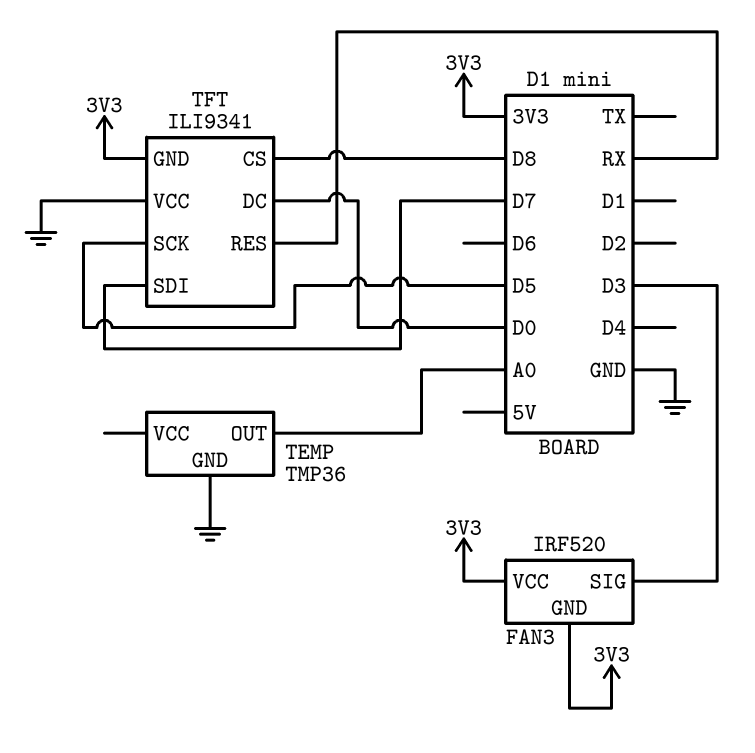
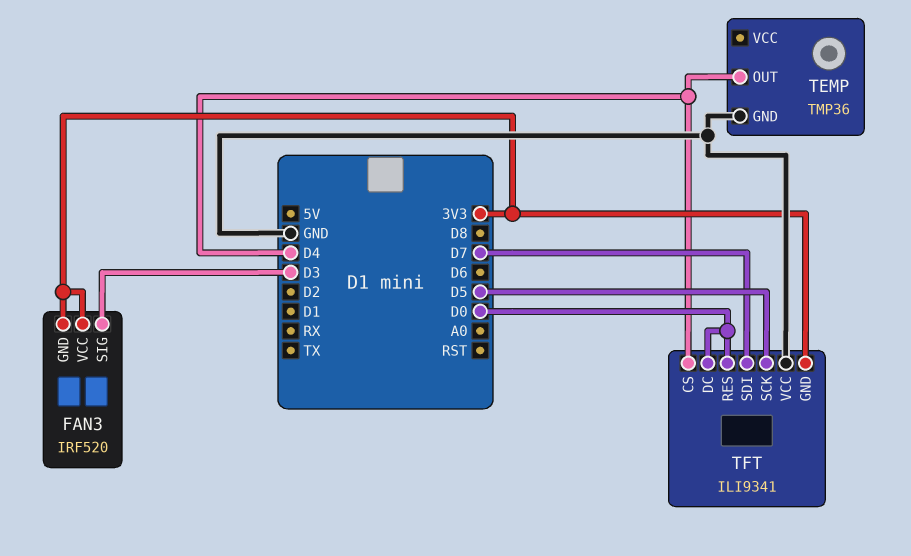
TEMP pin OUT: A0 -> D4
TFT pin CS: D8 -> D4
TFT pin RES: RX -> D0

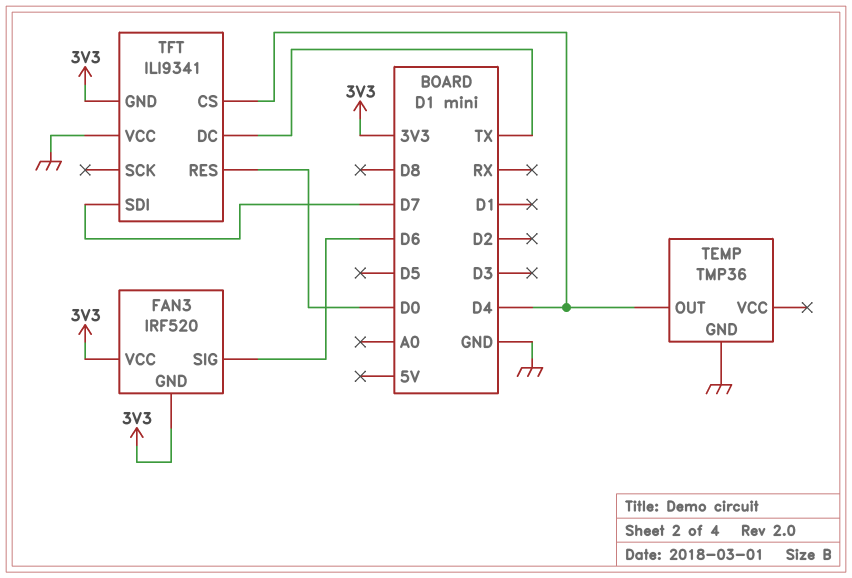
FAN3 pin SIG: D3 -> D6
TFT pin DC: D0 -> TX
TFT pin SCK: D5 -> none

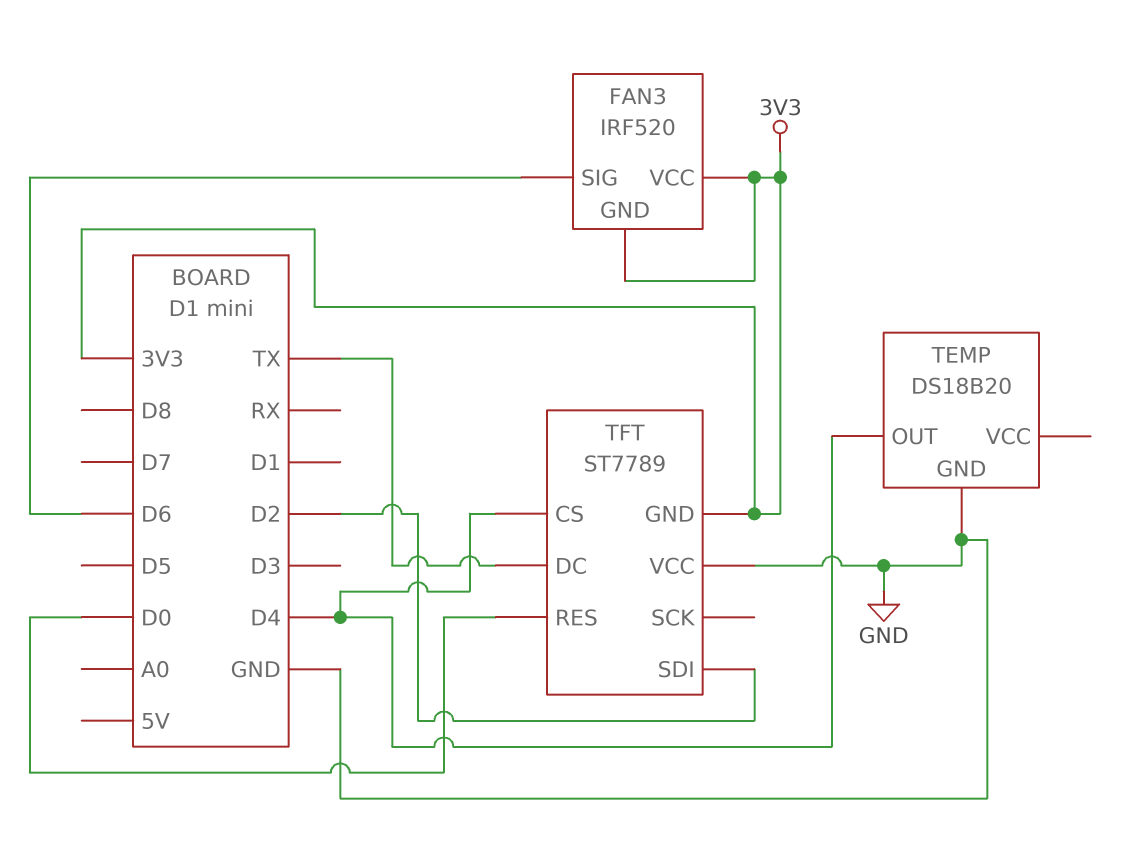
TEMP: TMP36 -> DS18B20
TFT: ILI9341 -> ST7789
TFT pin SDI: D7 -> D2

